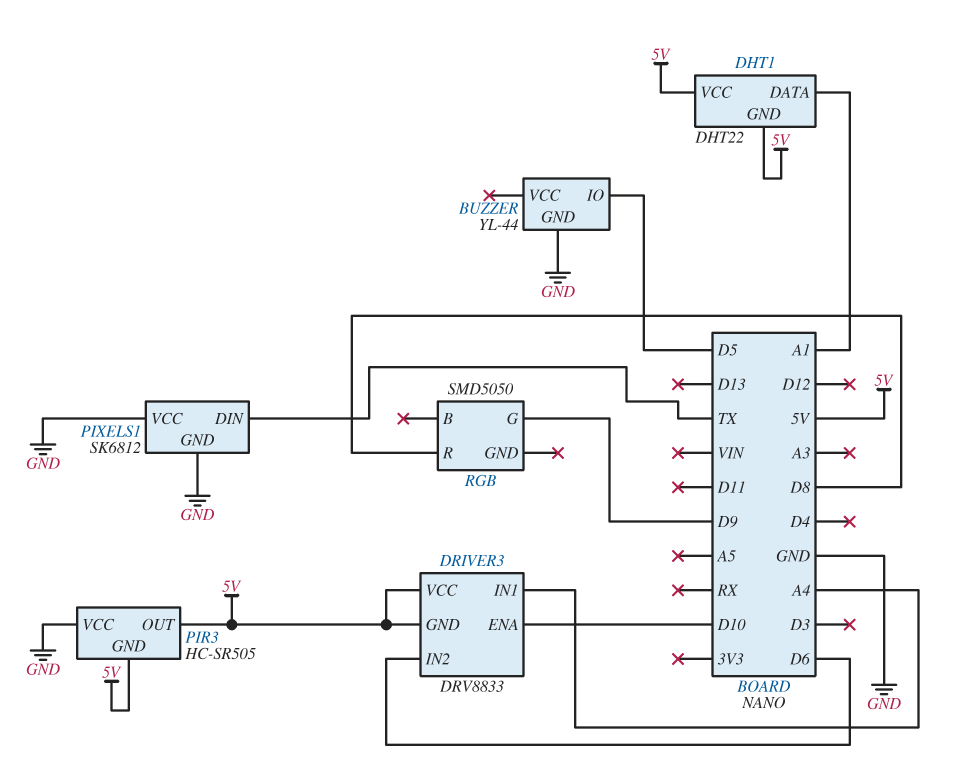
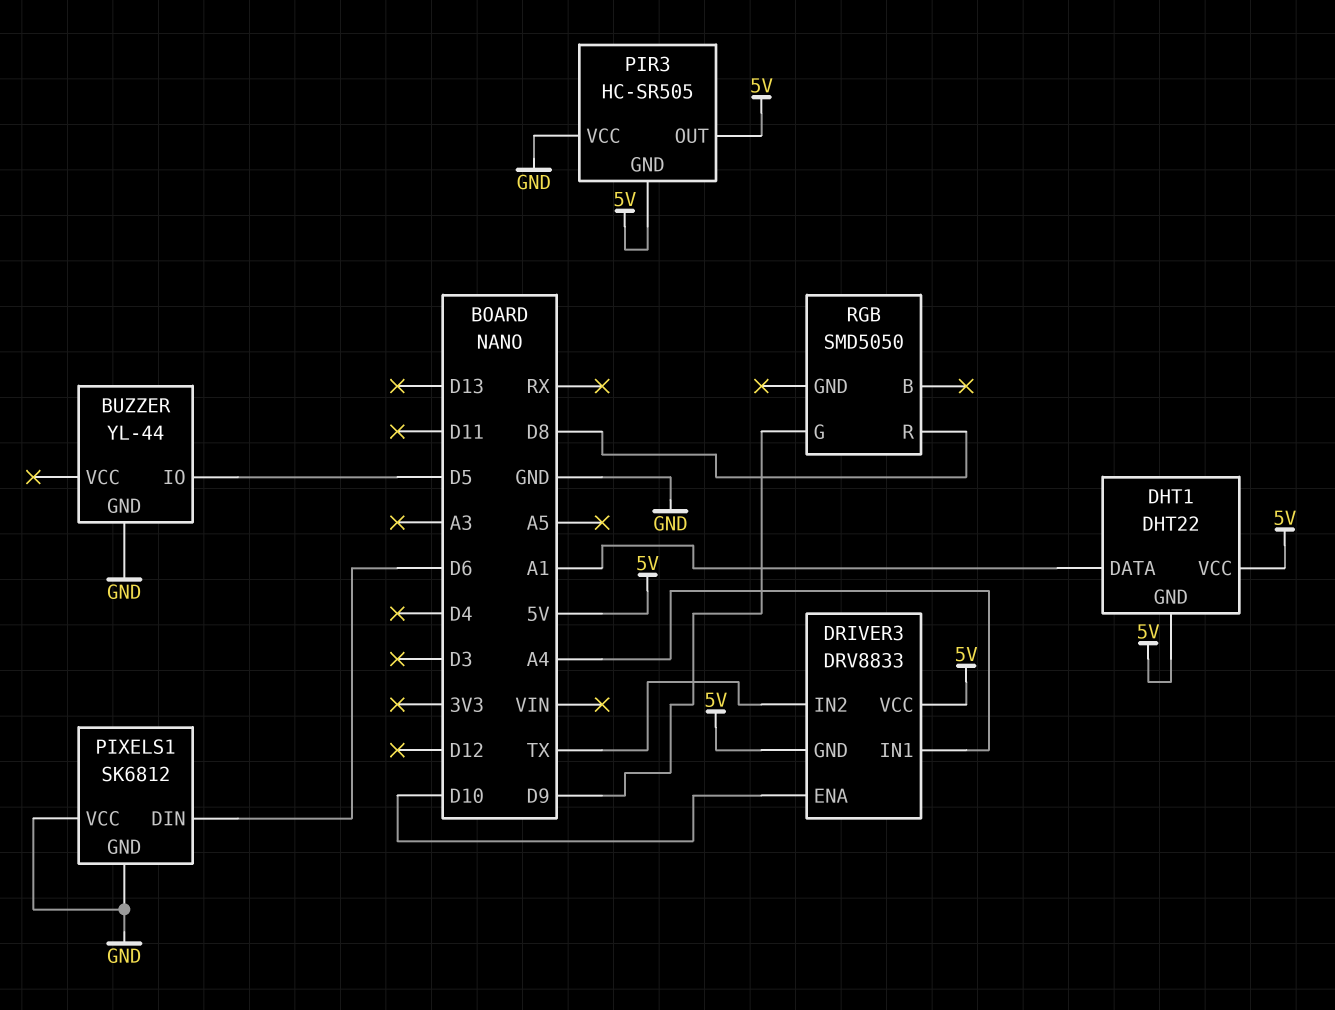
DRIVER3 pin IN2: D6 -> TX
PIXELS1 pin DIN: TX -> D6

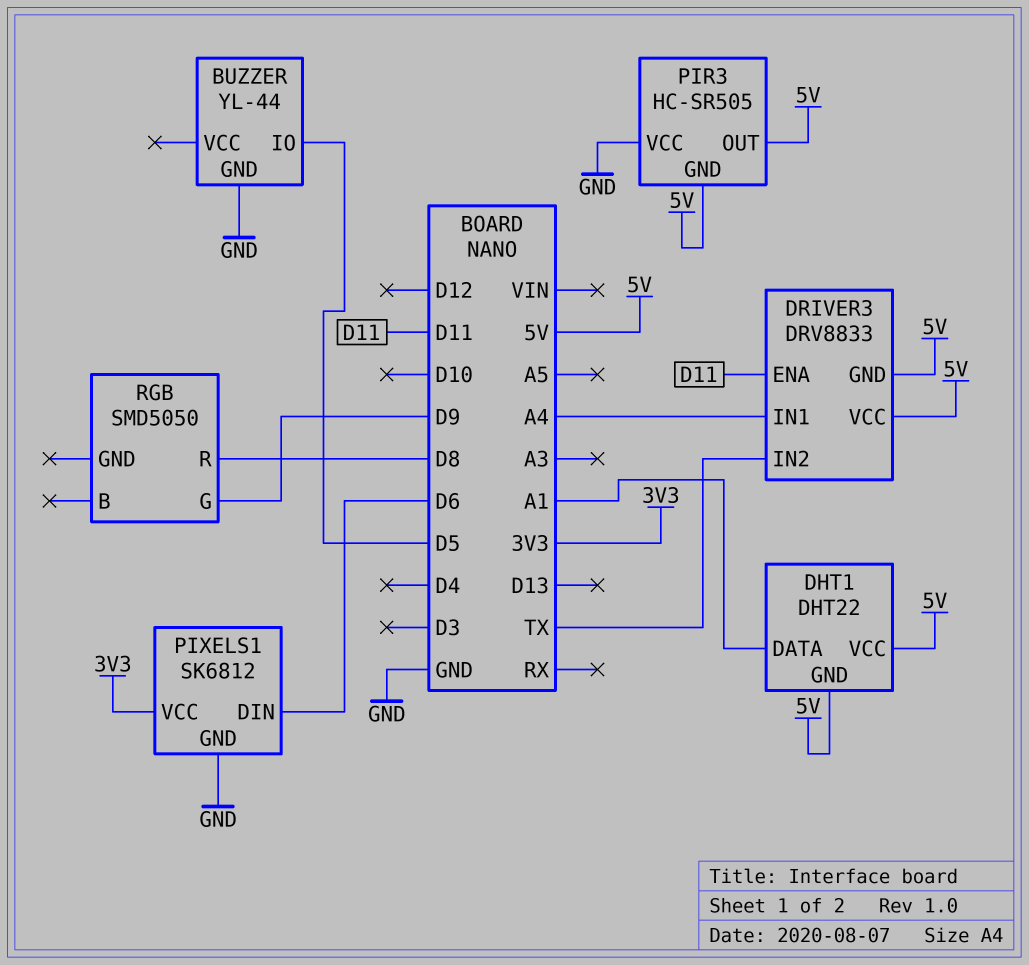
DRIVER3 pin ENA: D10 -> D11
PIXELS1 pin VCC: GND -> 3V3

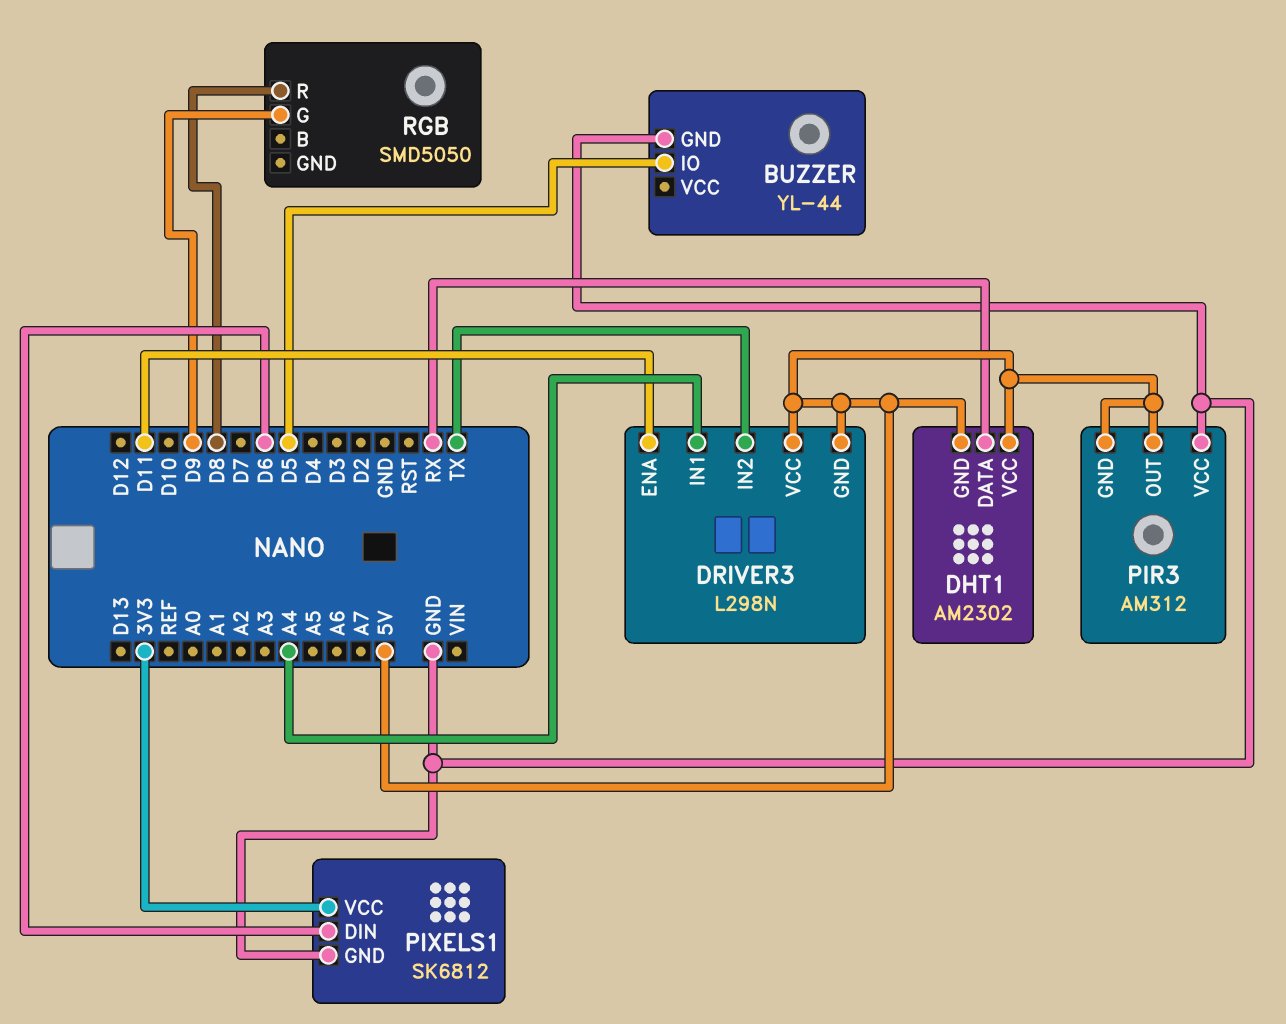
DHT1: DHT22 -> AM2302
DHT1 pin DATA: A1 -> RX
DRIVER3: DRV8833 -> L298N
PIR3: HC-SR505 -> AM312

